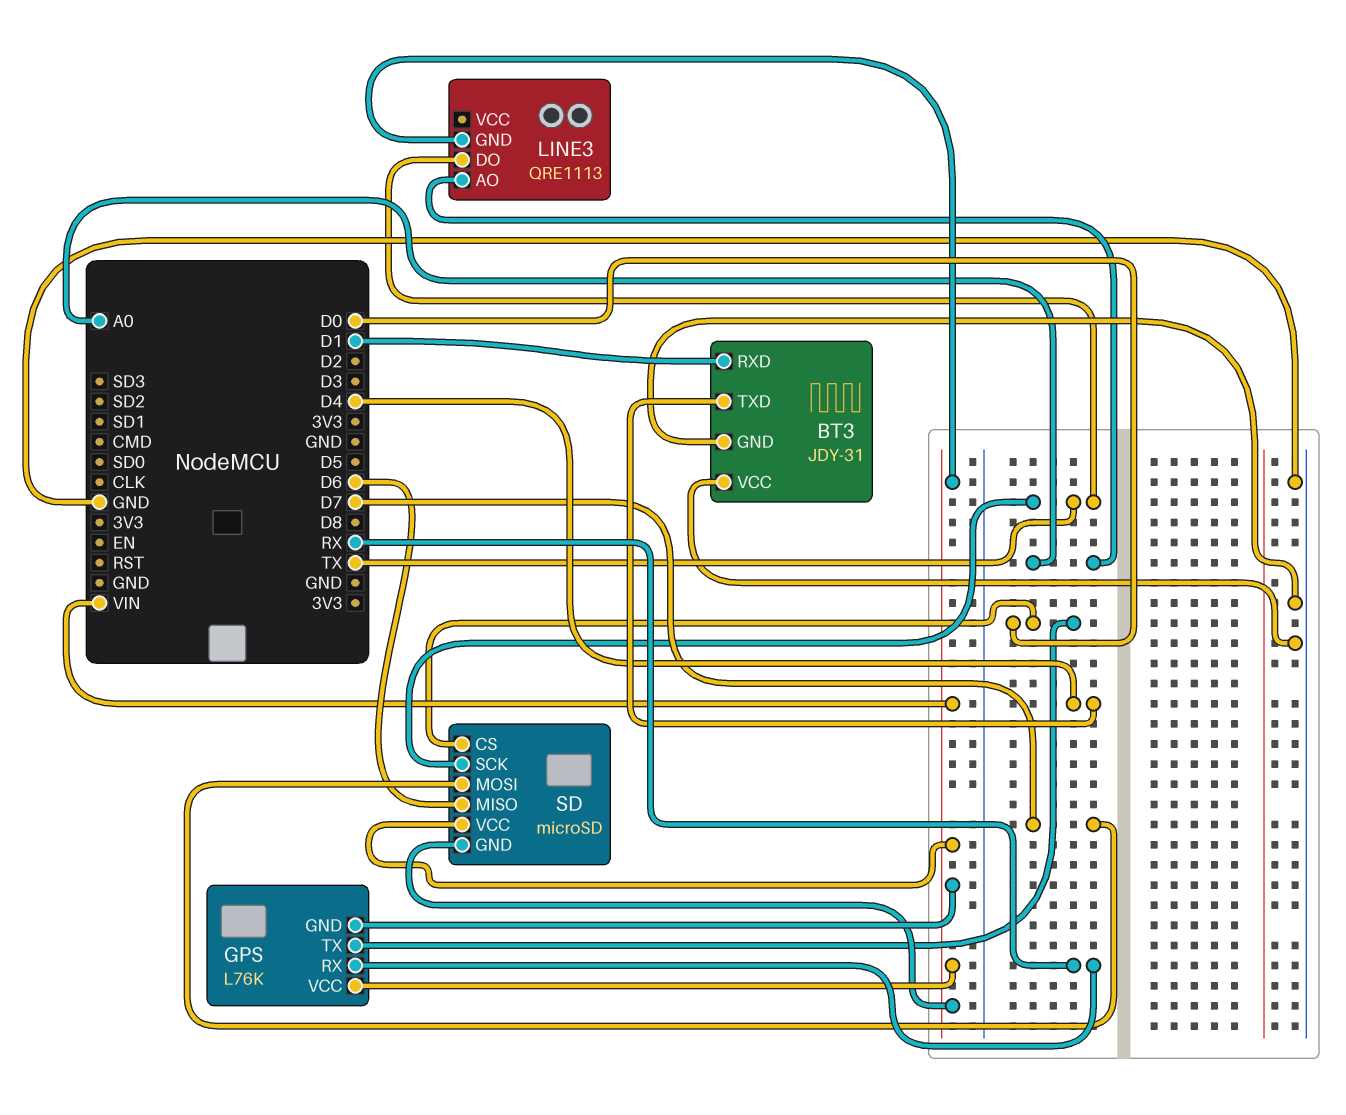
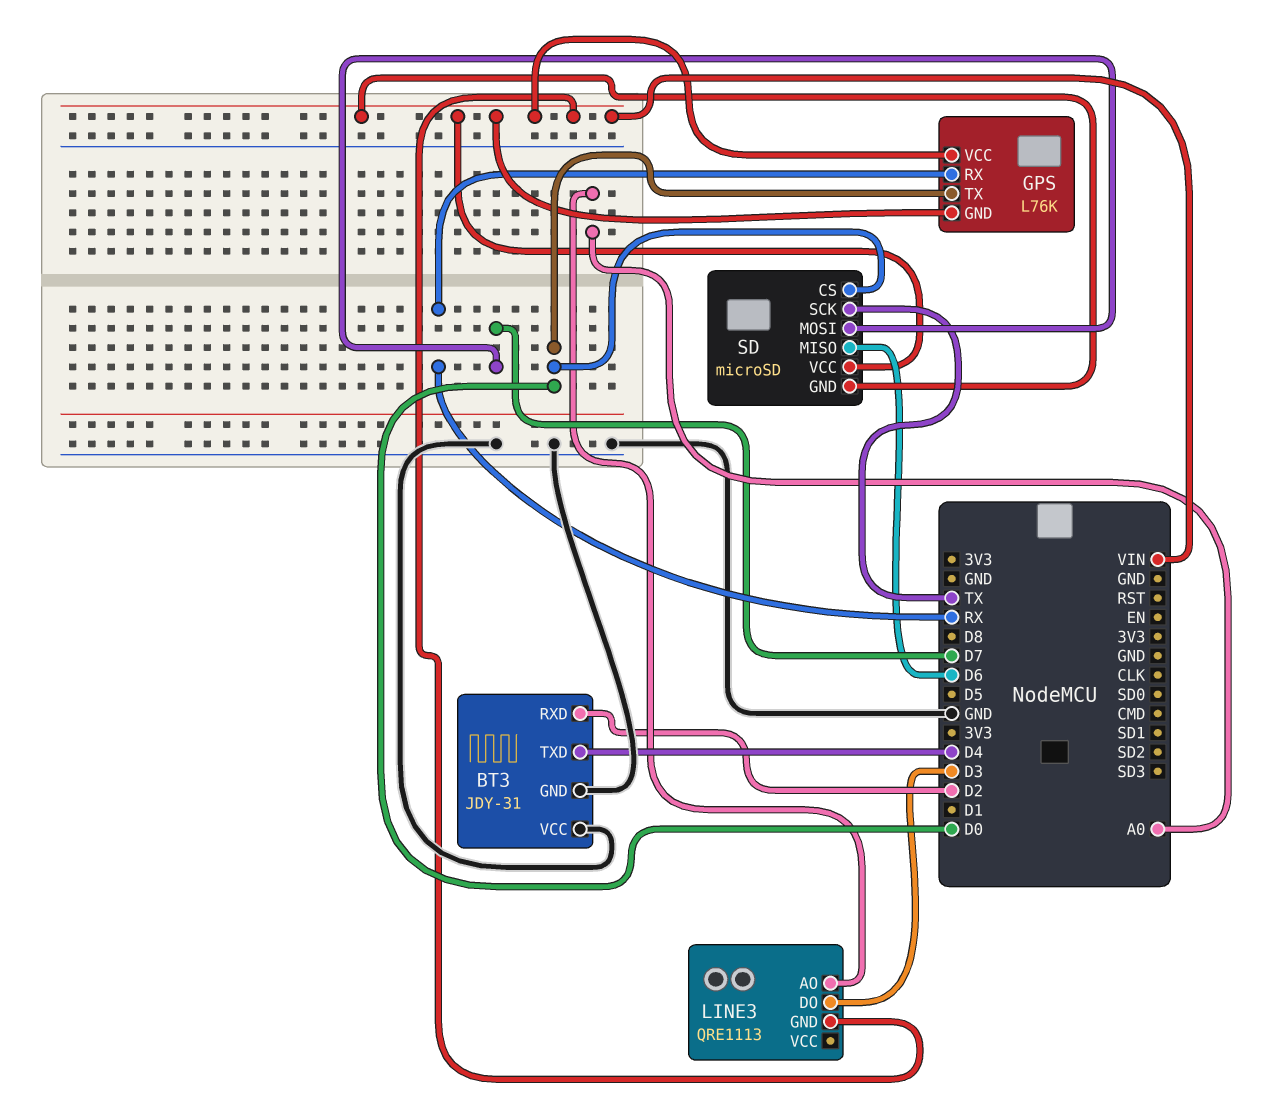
BT3 pin RXD: D1 -> D2
LINE3 pin DO: TX -> D3

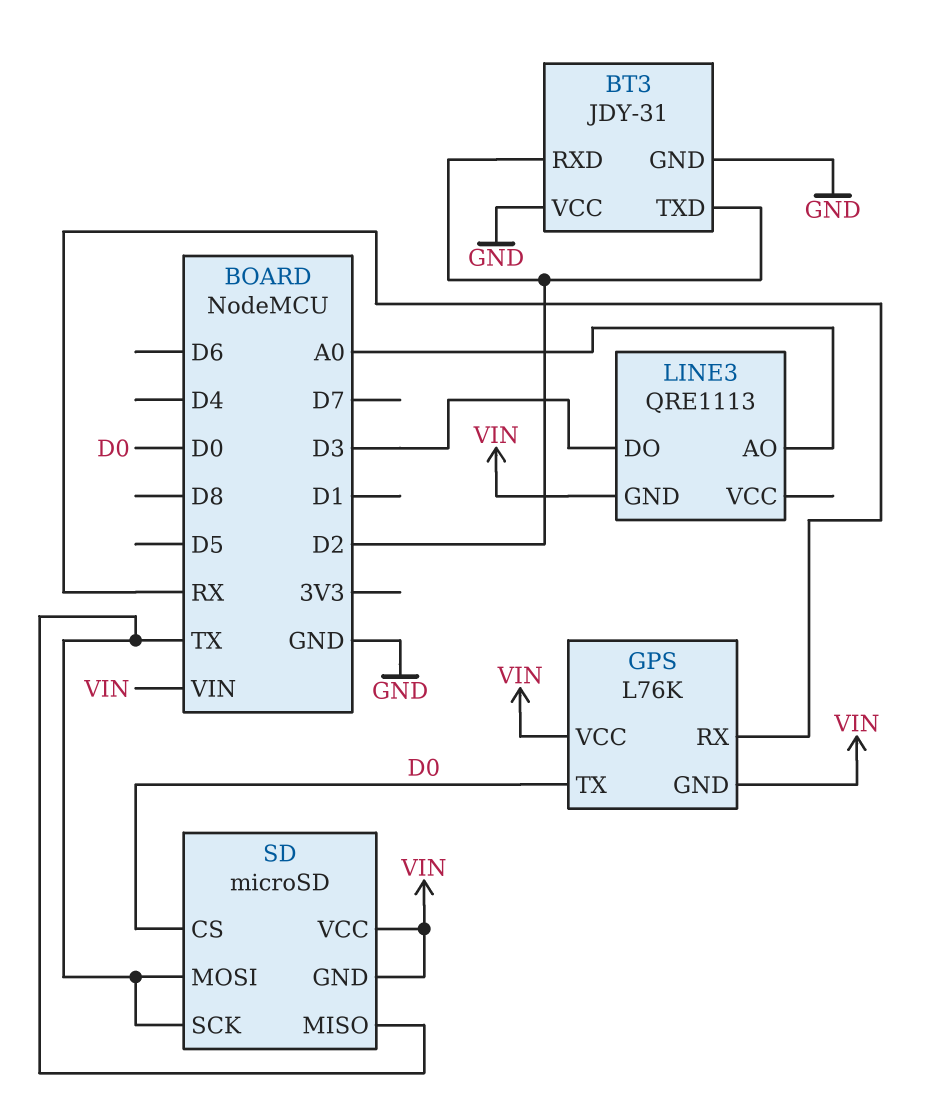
BT3 pin TXD: D4 -> D2
SD pin MISO: D6 -> TX
SD pin MOSI: D7 -> TX

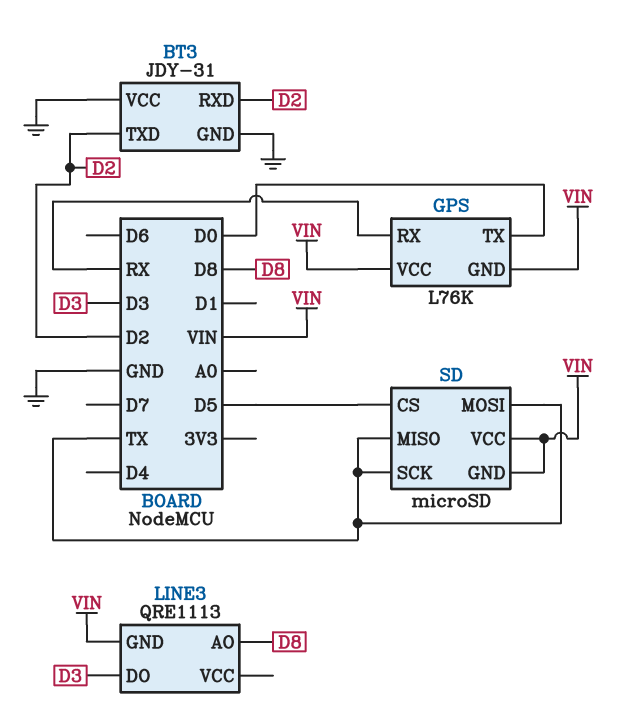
LINE3 pin AO: A0 -> D8
SD pin CS: D0 -> D5

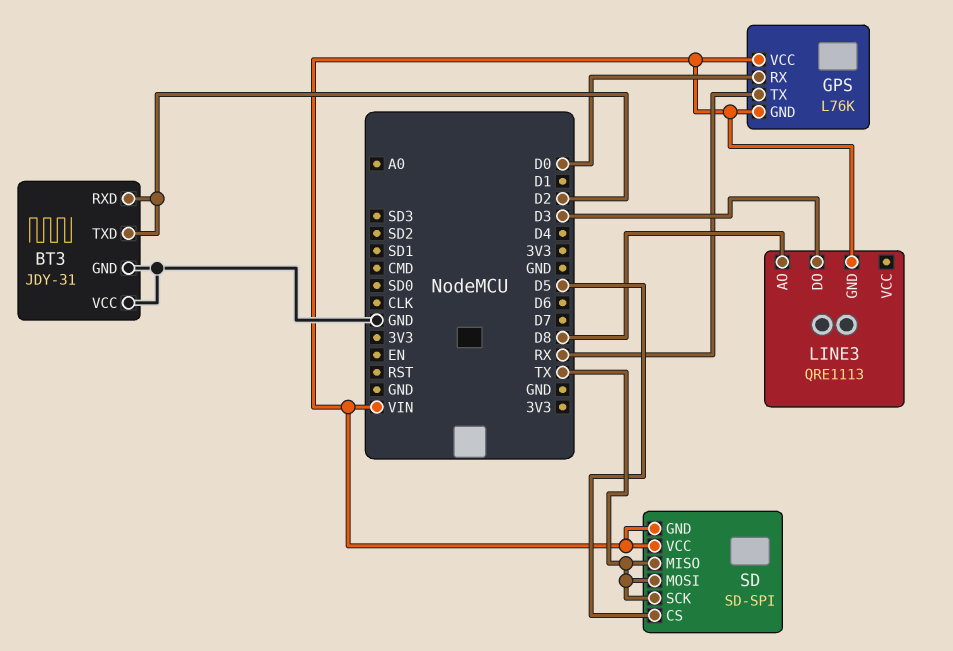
GPS pin RX: RX -> D0
GPS pin TX: D0 -> RX
SD: microSD -> SD-SPI

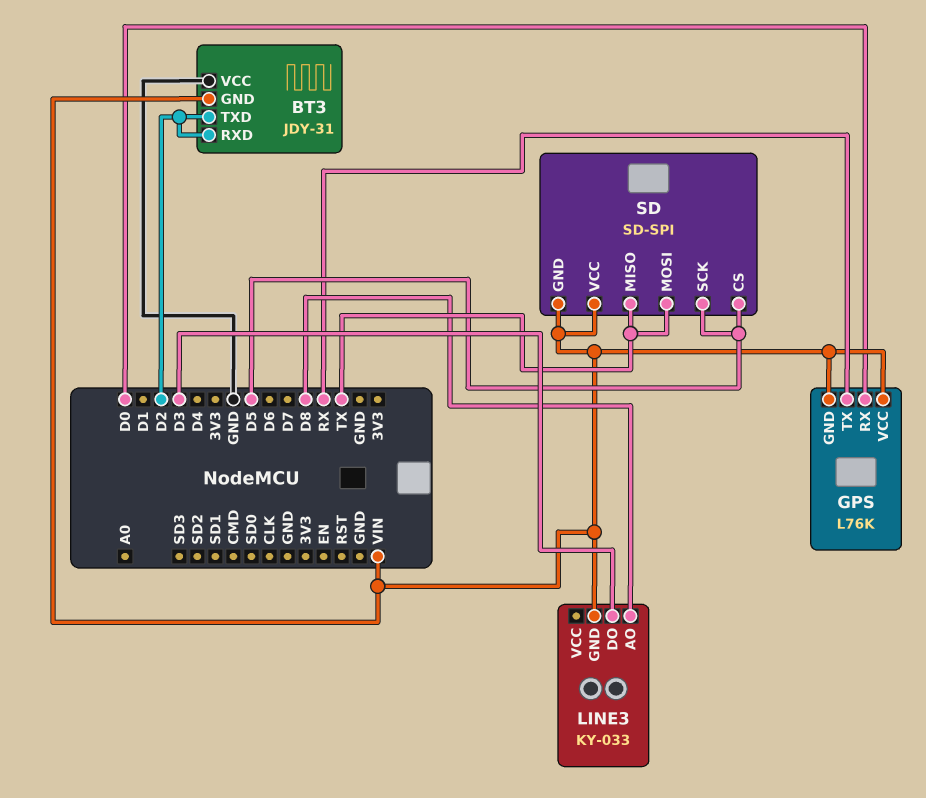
BT3 pin GND: GND -> VIN
LINE3: QRE1113 -> KY-033
SD pin SCK: TX -> D5

